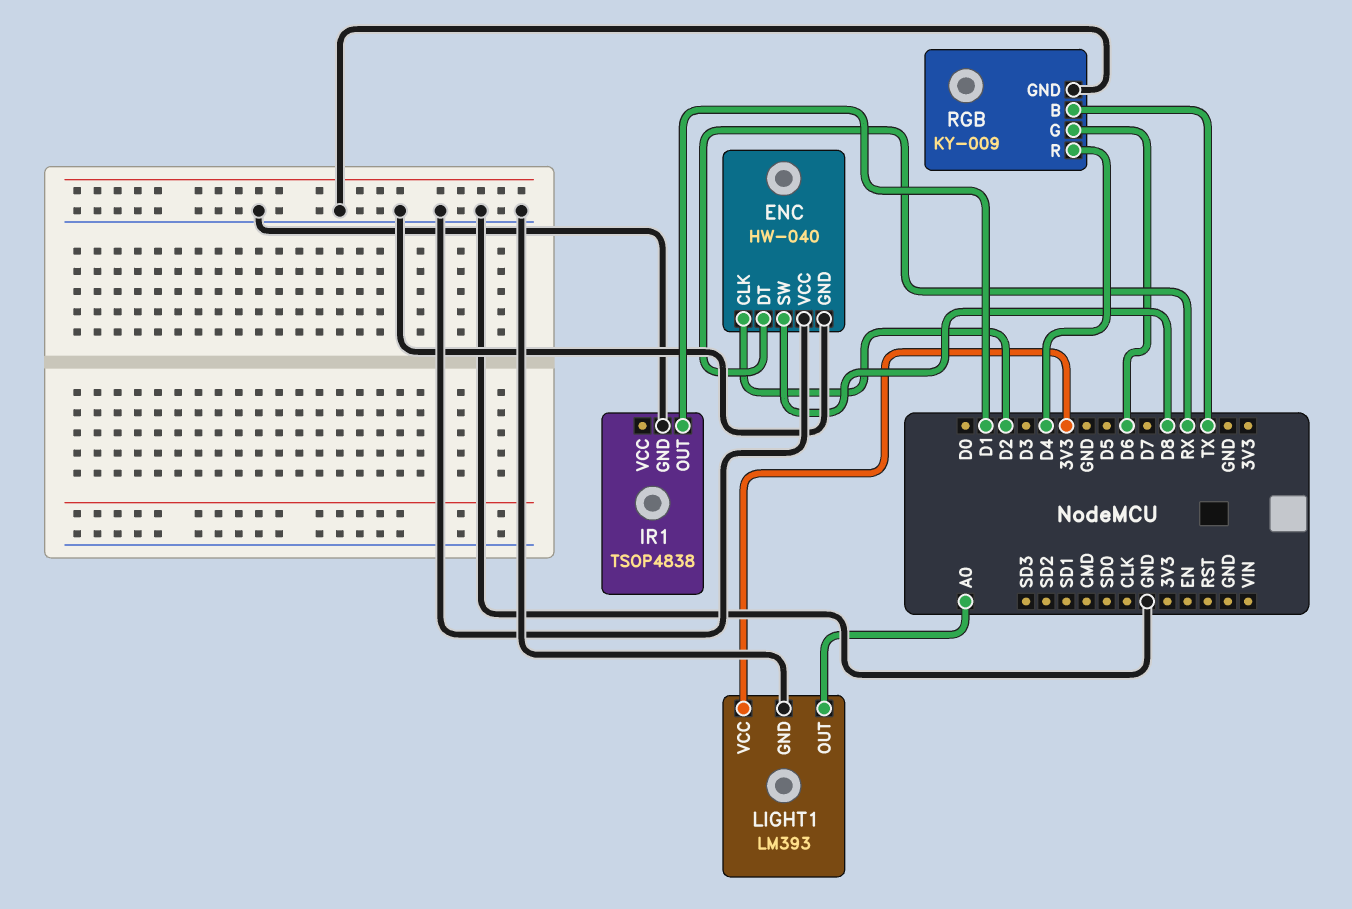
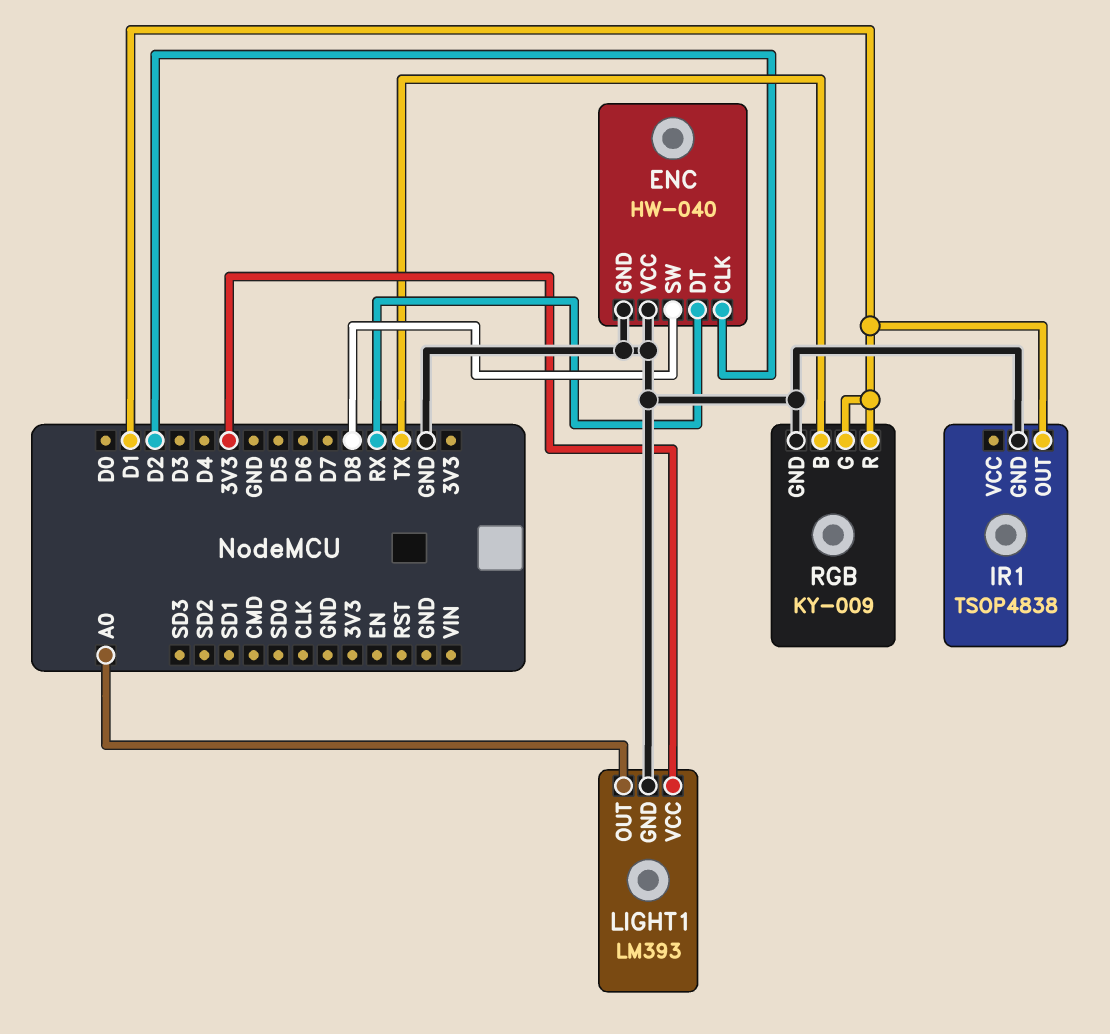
RGB pin G: D6 -> D1
RGB pin R: D4 -> D1

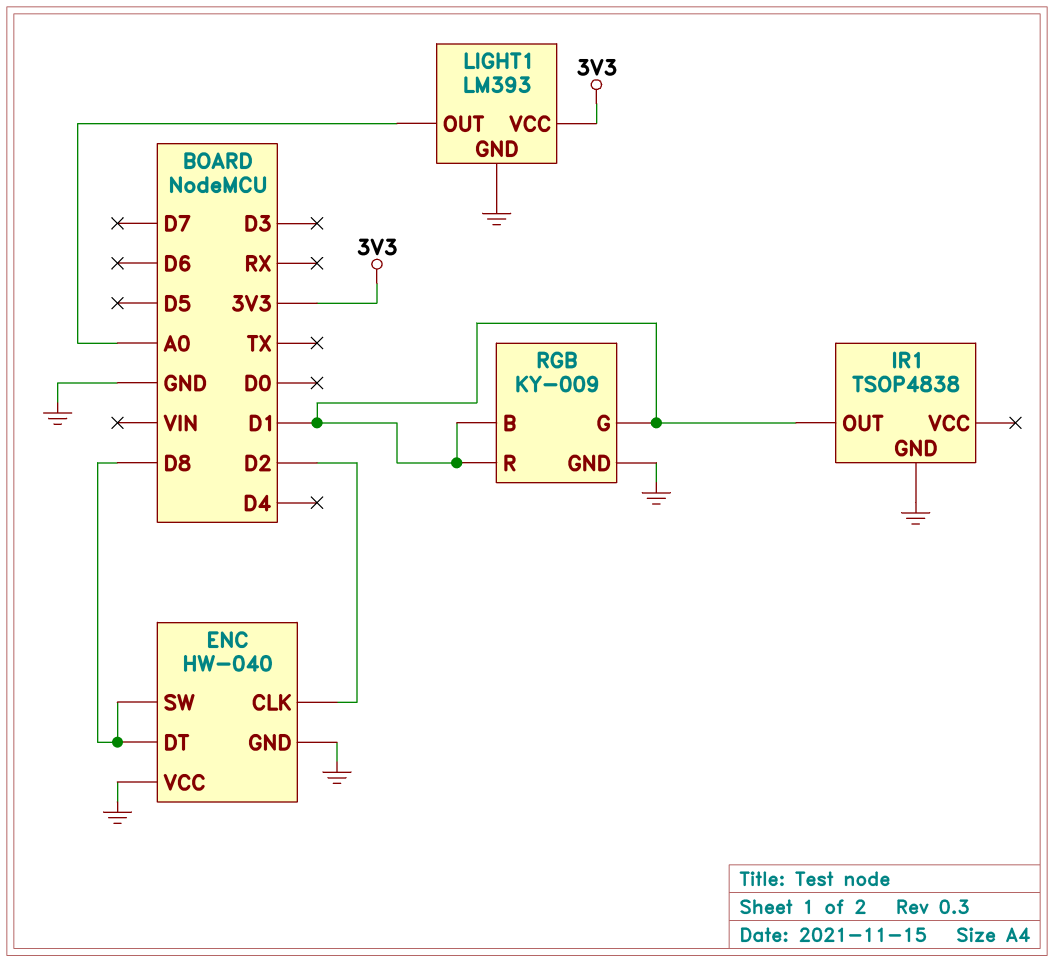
ENC pin DT: RX -> D8
RGB pin B: TX -> D1

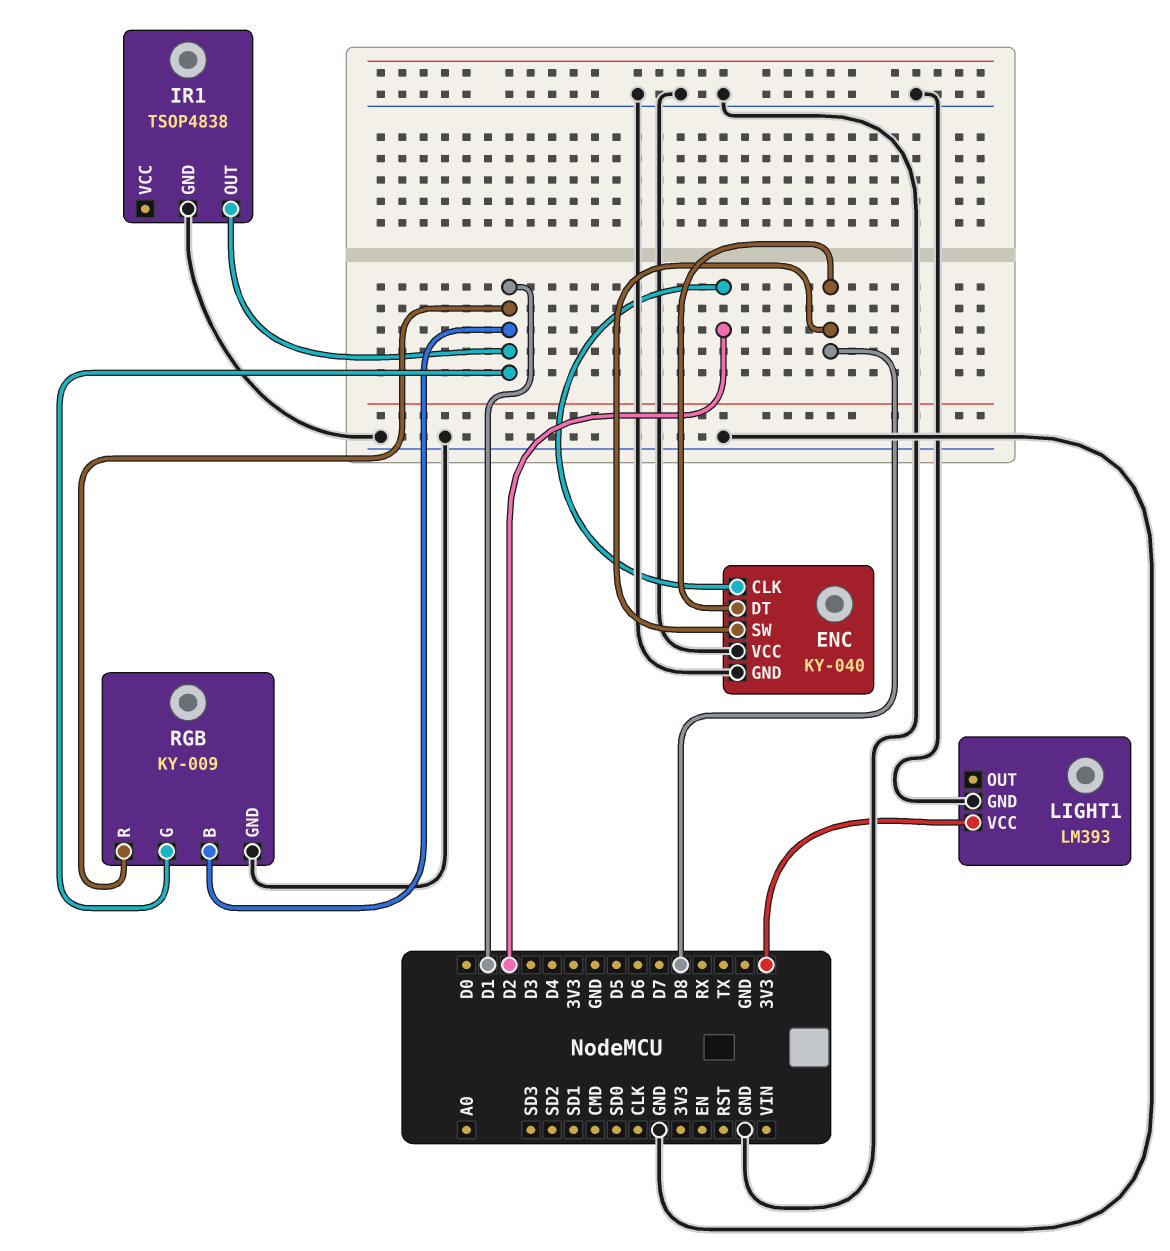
ENC: HW-040 -> KY-040
LIGHT1 pin OUT: A0 -> none

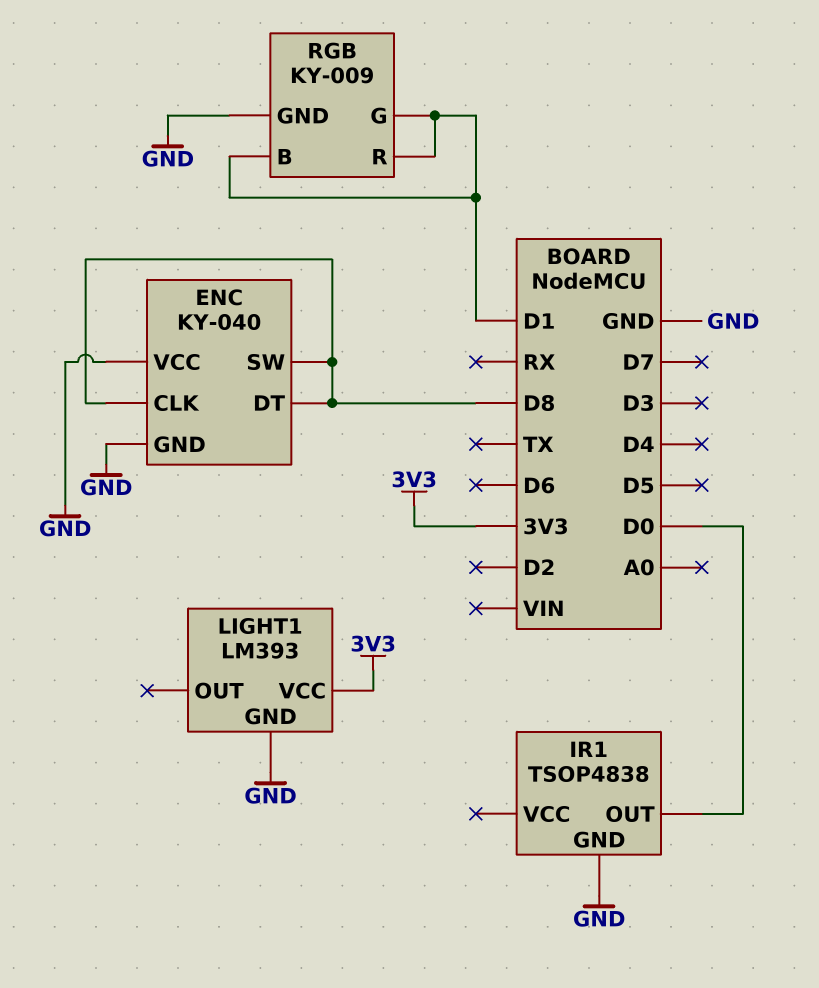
ENC pin CLK: D2 -> D8
IR1 pin OUT: D1 -> D0

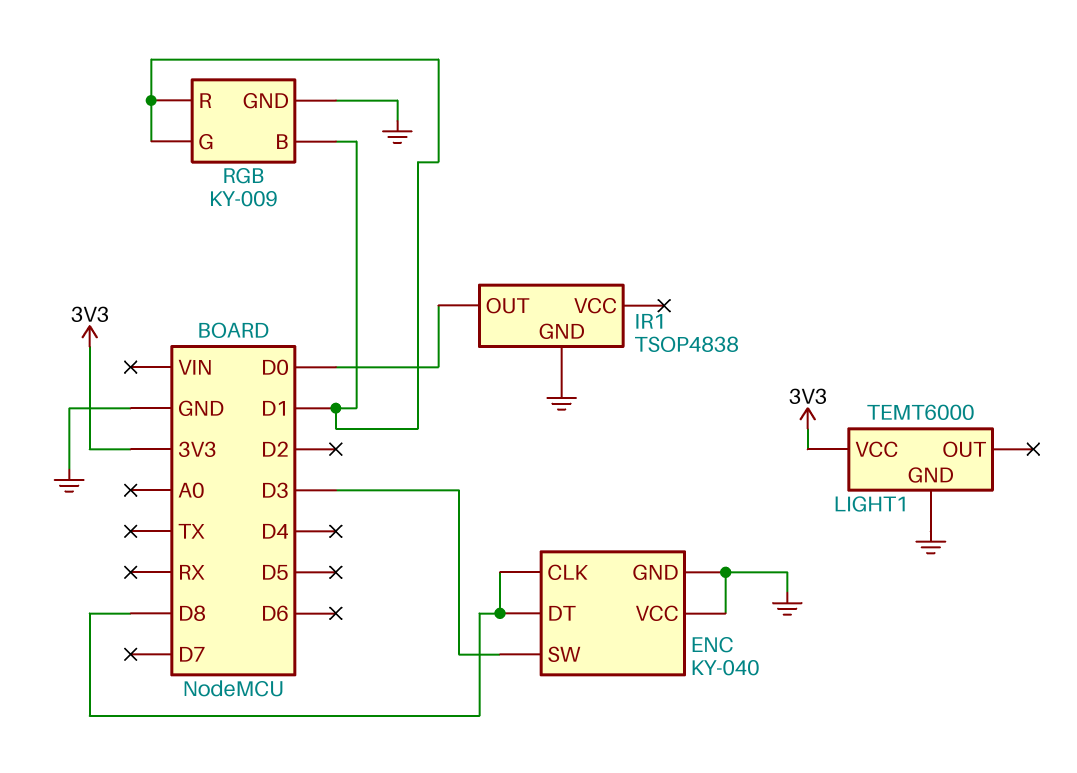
ENC pin SW: D8 -> D3
LIGHT1: LM393 -> TEMT6000

